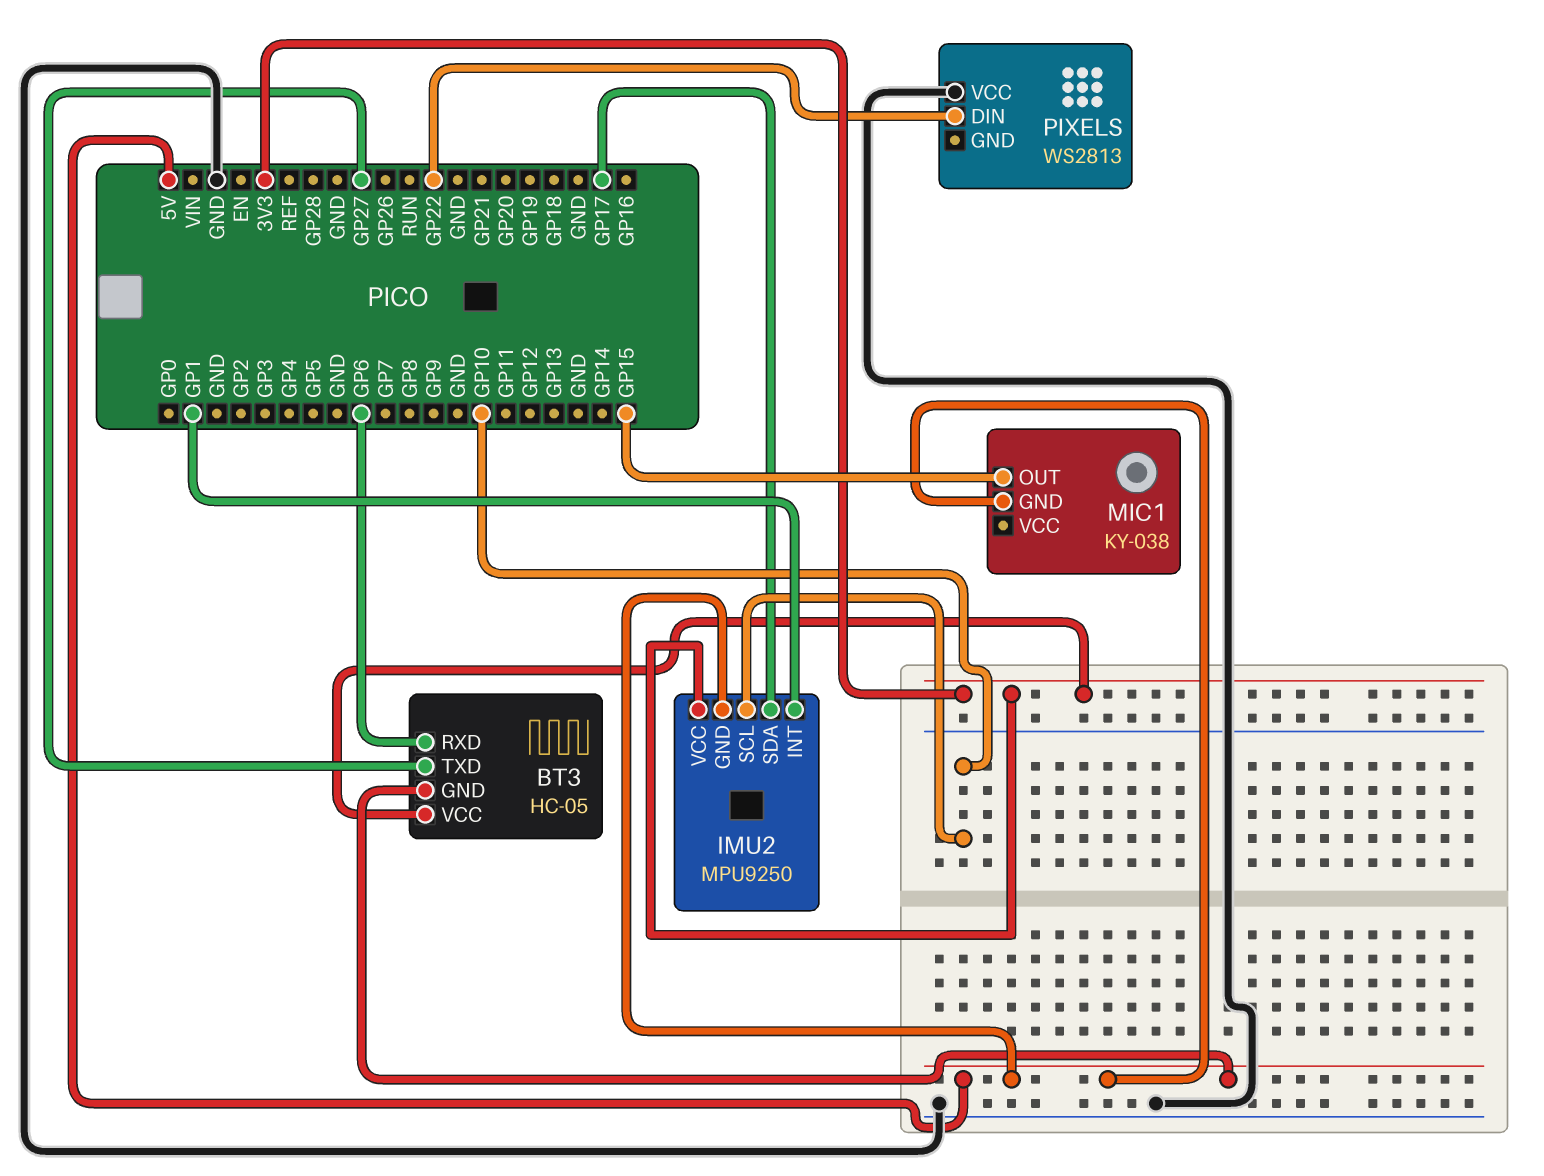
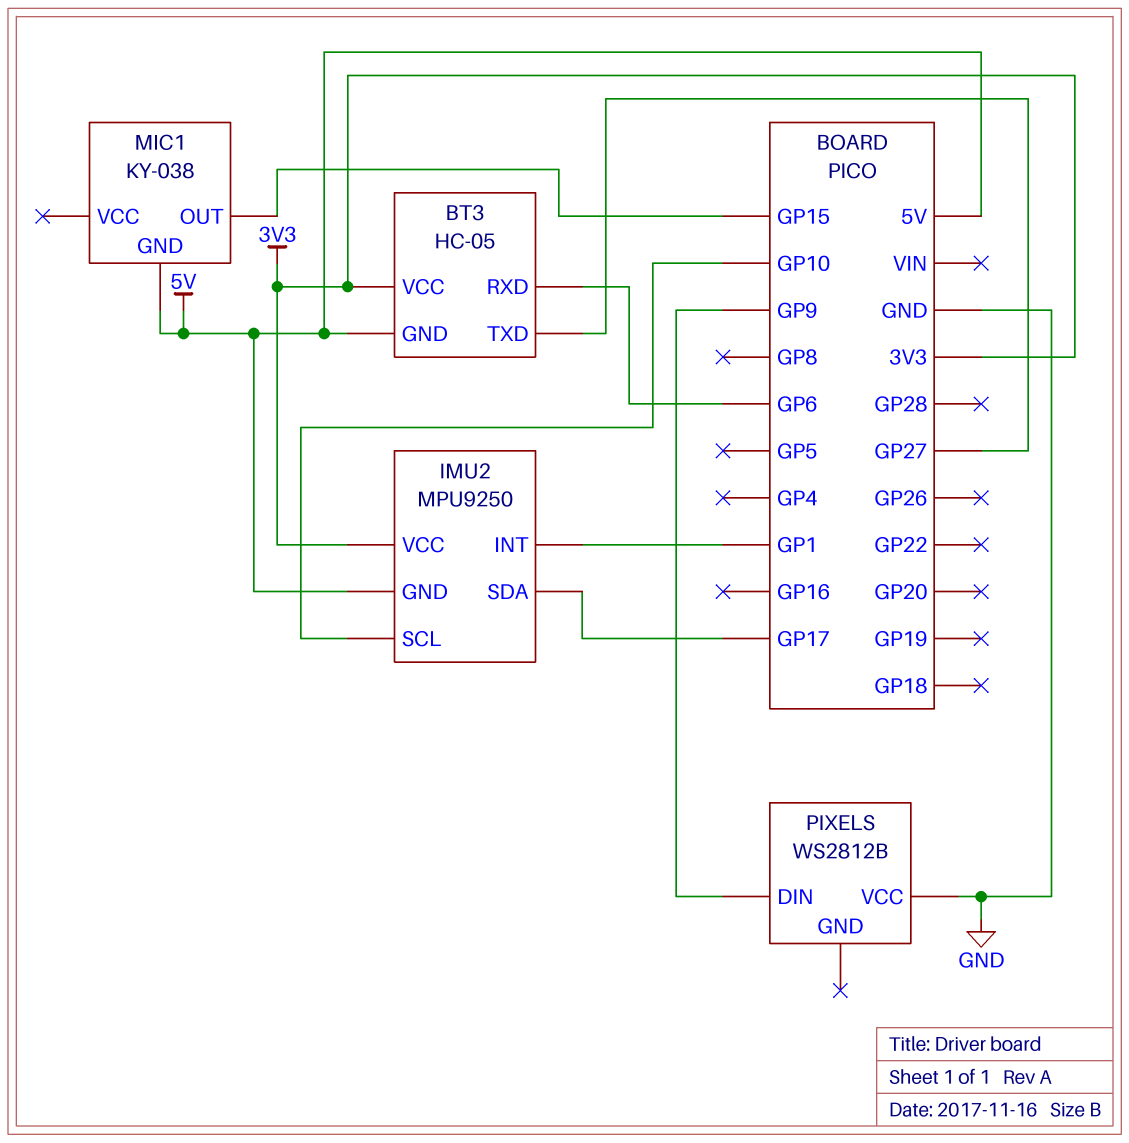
PIXELS: WS2813 -> WS2812B
PIXELS pin DIN: GP22 -> GP9

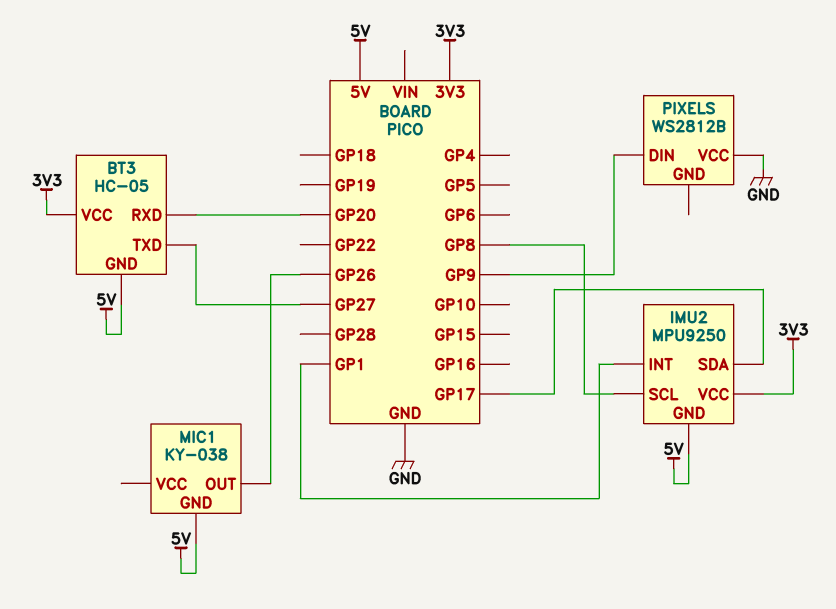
BT3 pin RXD: GP6 -> GP20
IMU2 pin SCL: GP10 -> GP8
MIC1 pin OUT: GP15 -> GP26

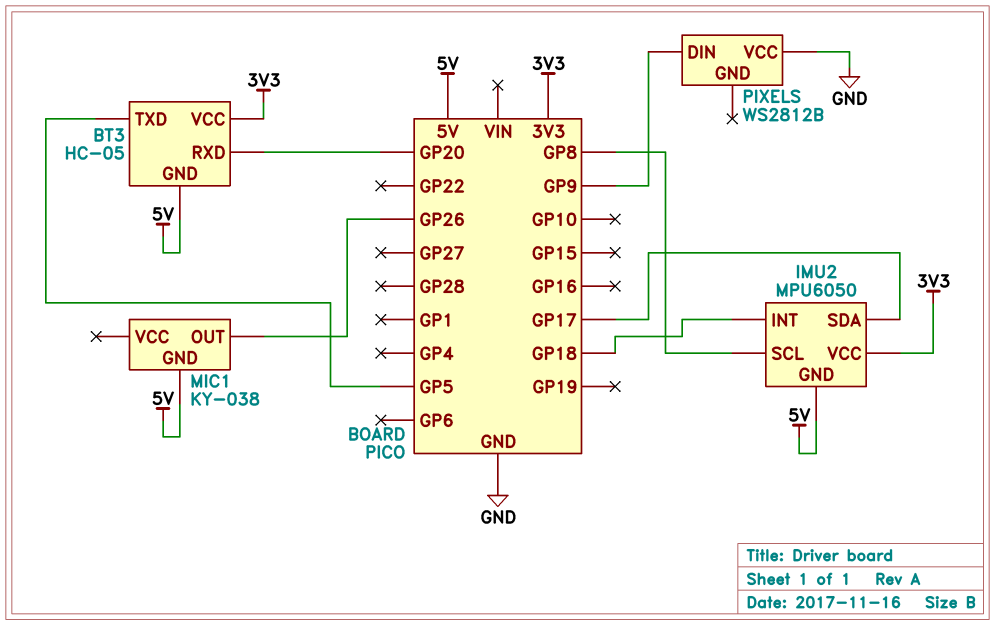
BT3 pin TXD: GP27 -> GP5
IMU2: MPU9250 -> MPU6050
IMU2 pin INT: GP1 -> GP18

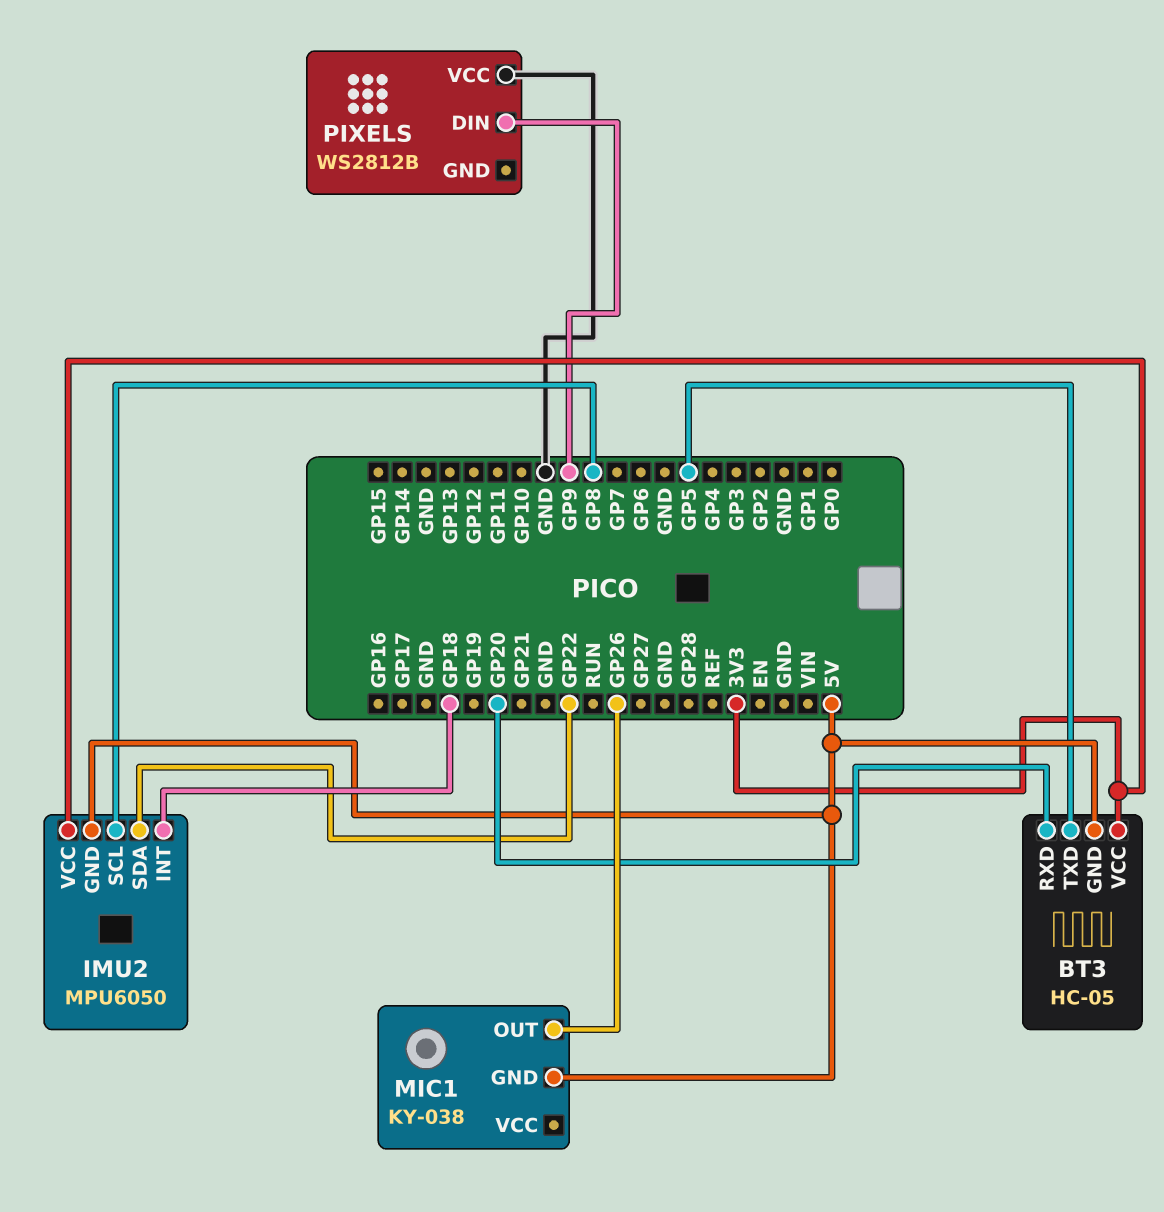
IMU2 pin SDA: GP17 -> GP22

